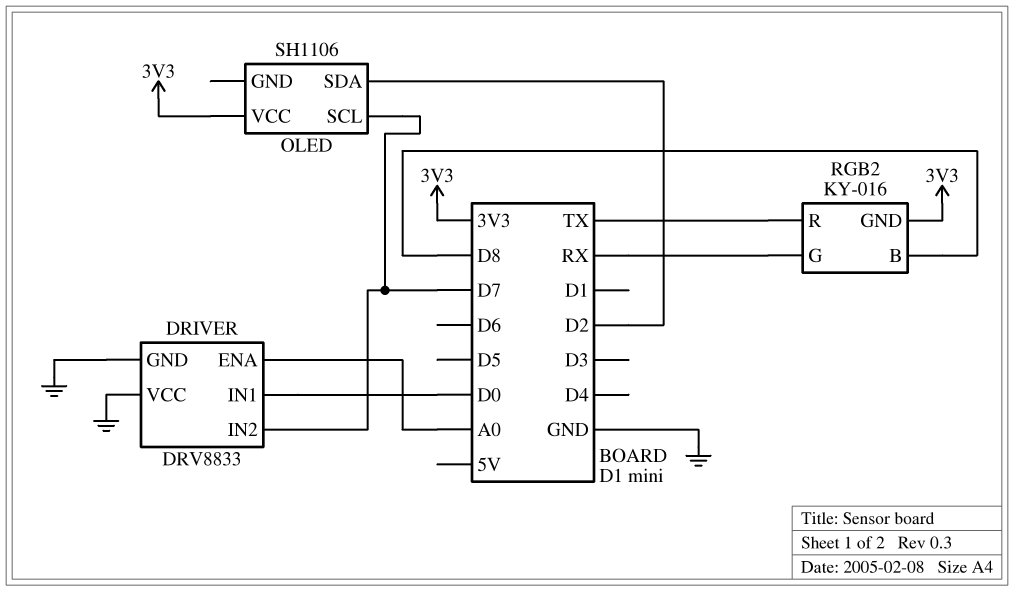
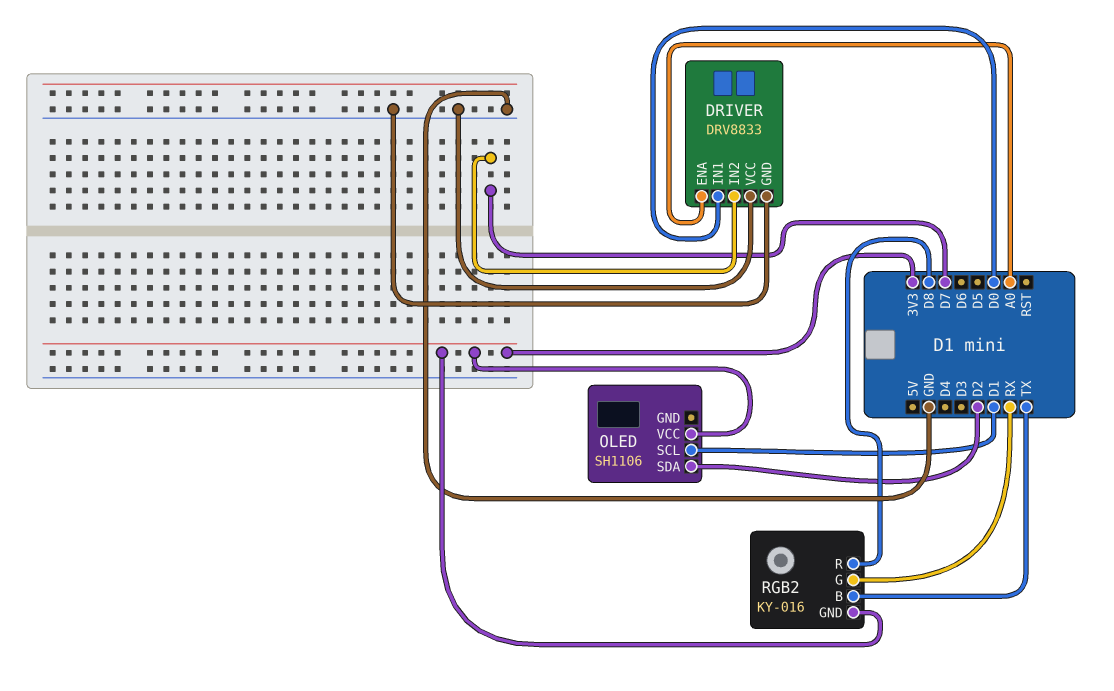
OLED pin SCL: D7 -> D1
RGB2 pin B: D8 -> TX
RGB2 pin R: TX -> D8

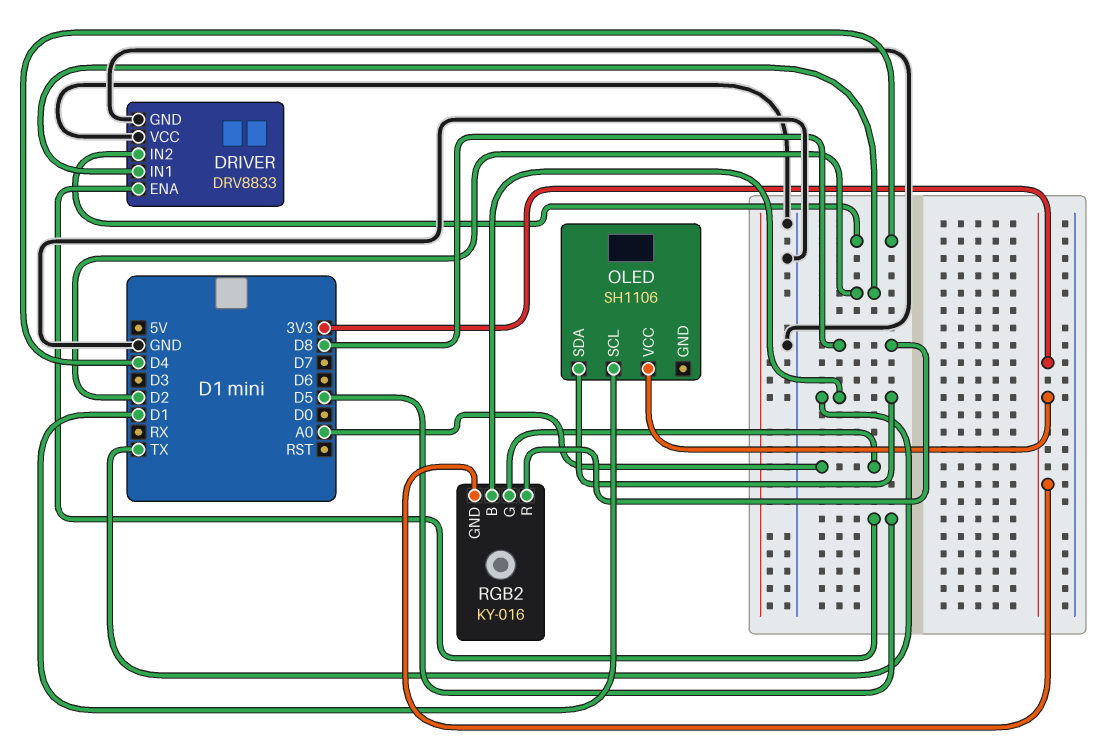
DRIVER pin ENA: A0 -> D5
DRIVER pin IN1: D0 -> D2
DRIVER pin IN2: D7 -> D4
OLED pin SDA: D2 -> TX
RGB2 pin G: RX -> A0

